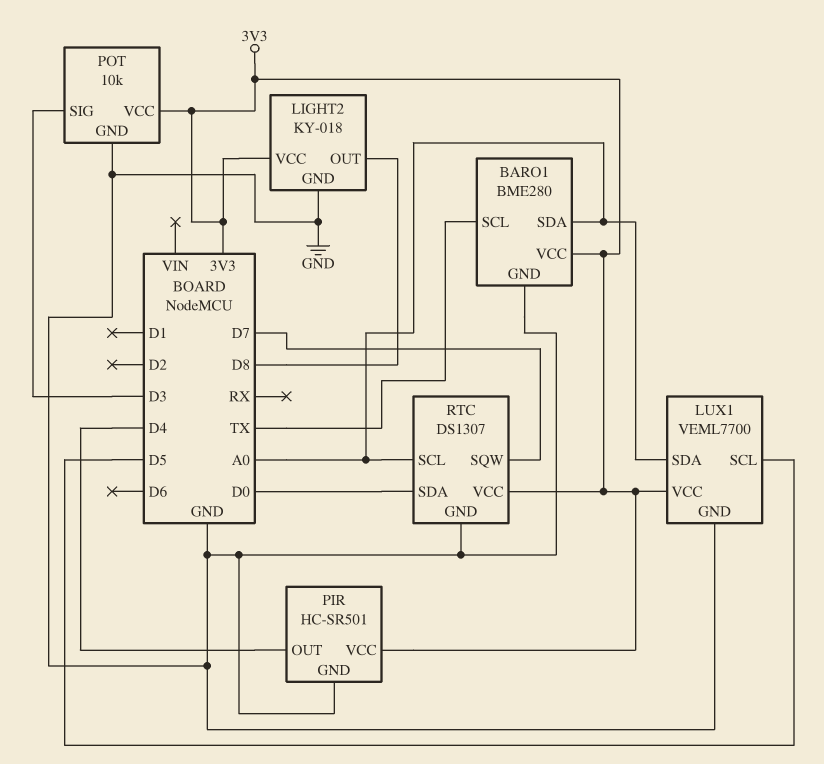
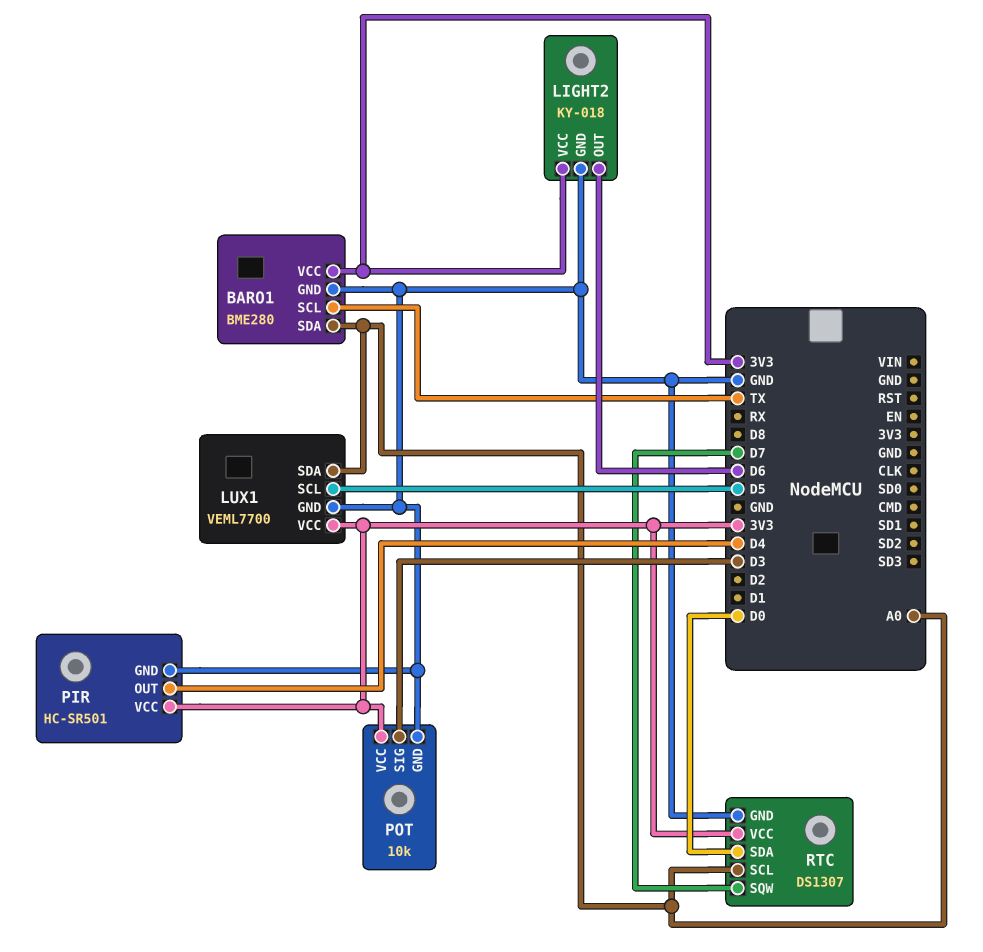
LIGHT2 pin OUT: D8 -> D6

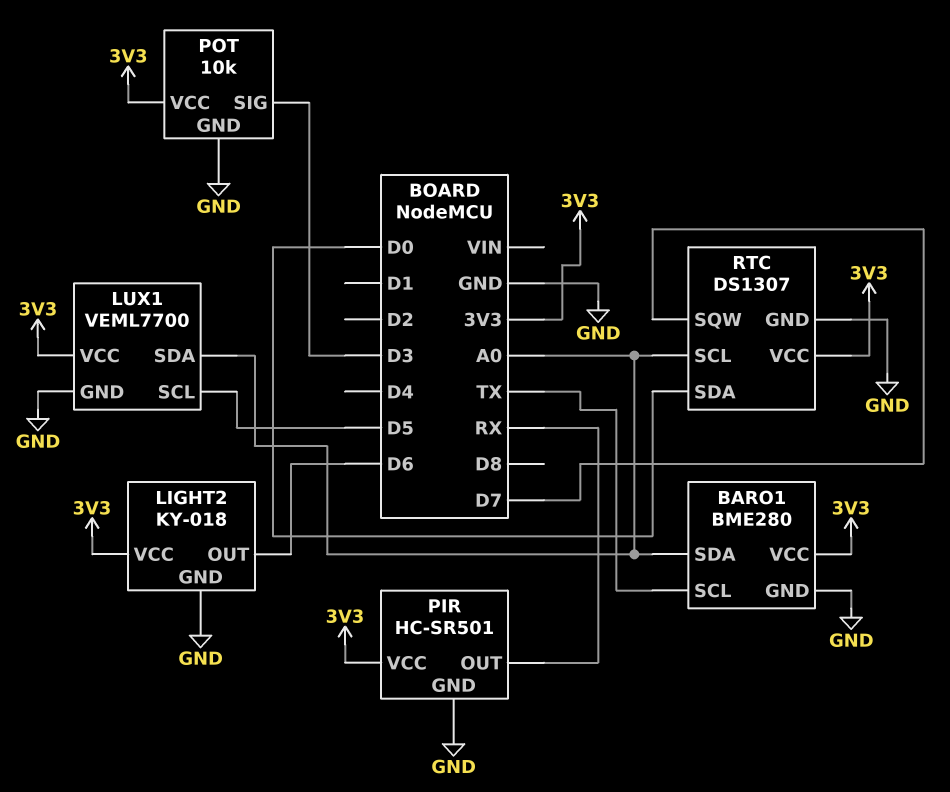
PIR pin OUT: D4 -> RX

